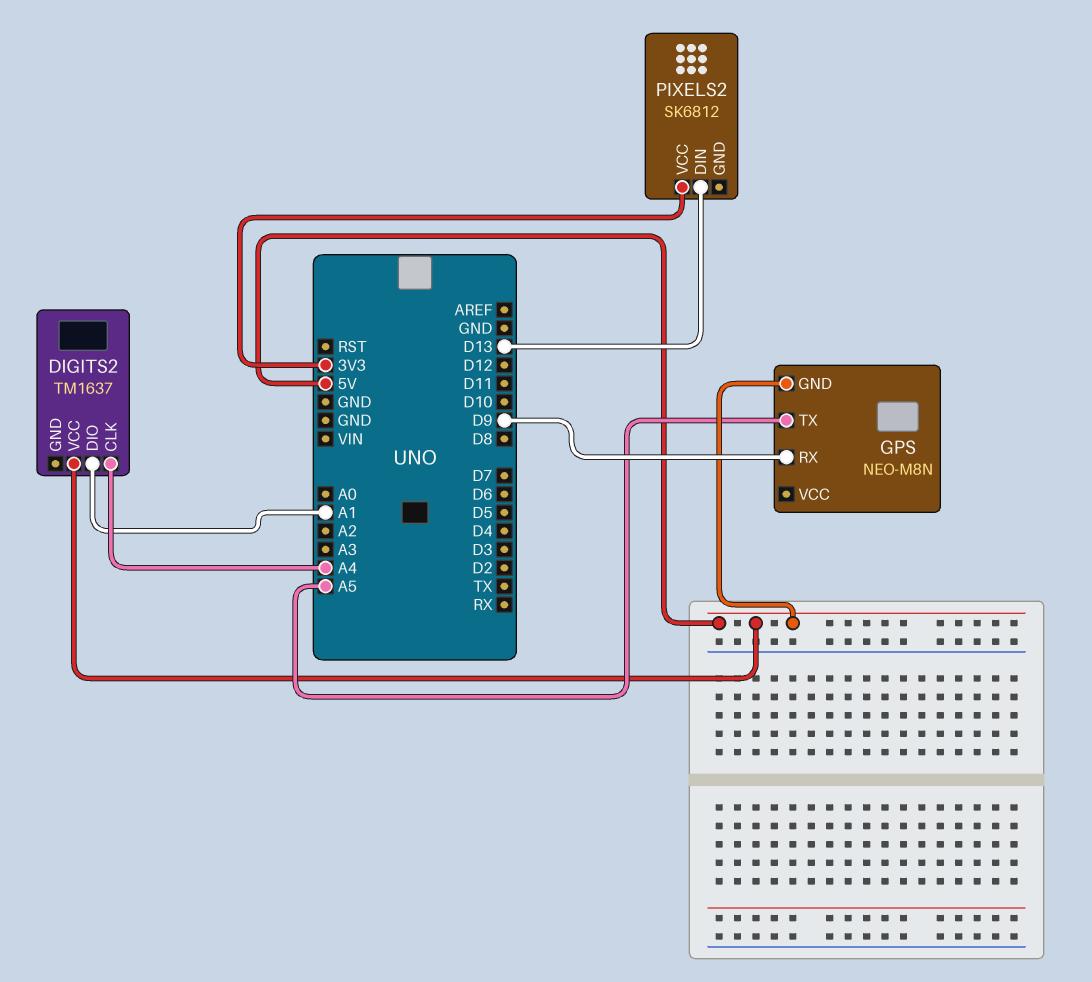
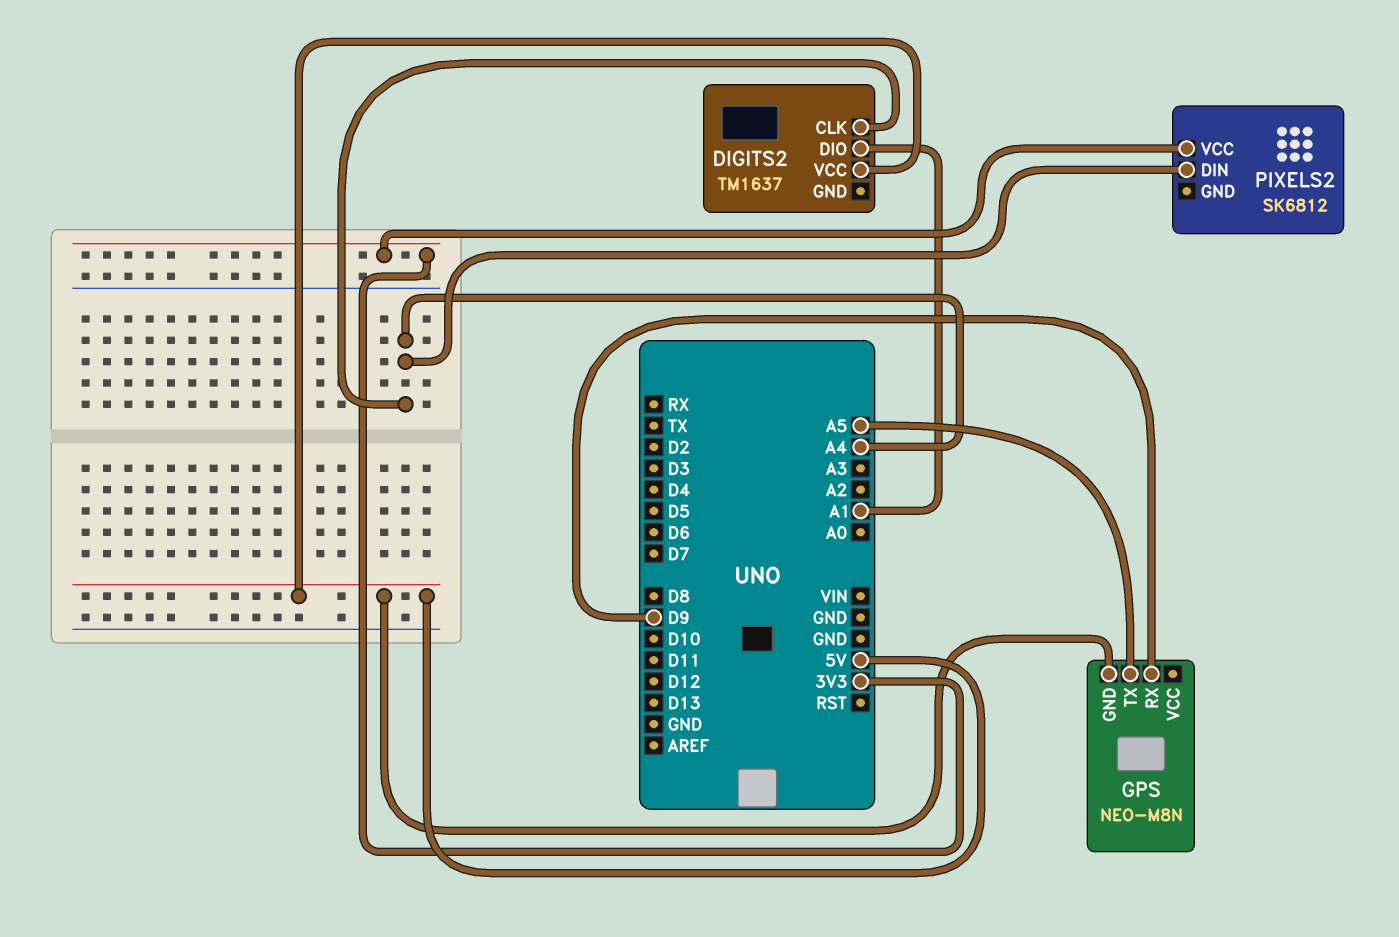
PIXELS2 pin DIN: D13 -> A4

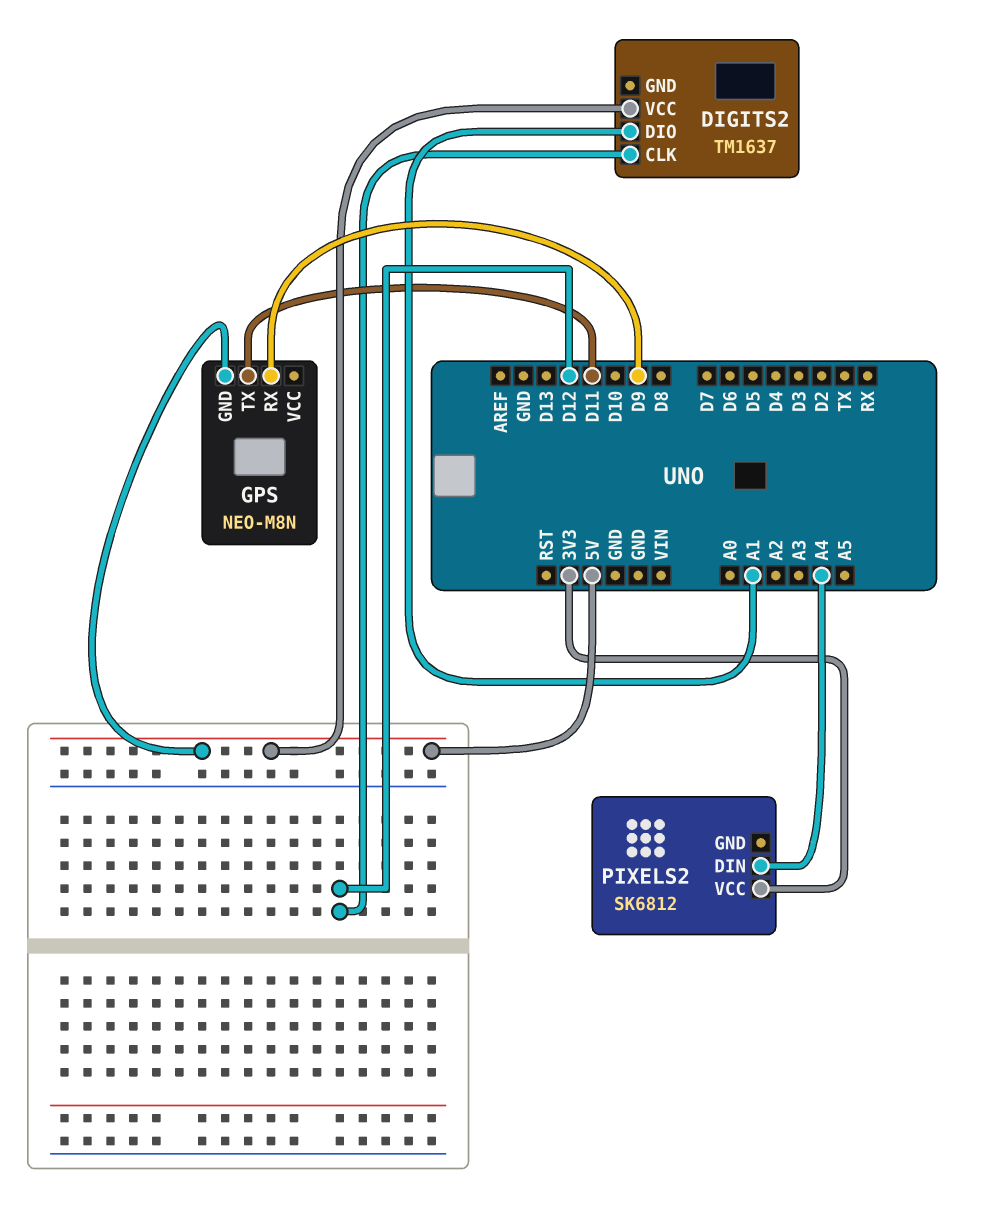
DIGITS2 pin CLK: A4 -> D12
GPS pin TX: A5 -> D11

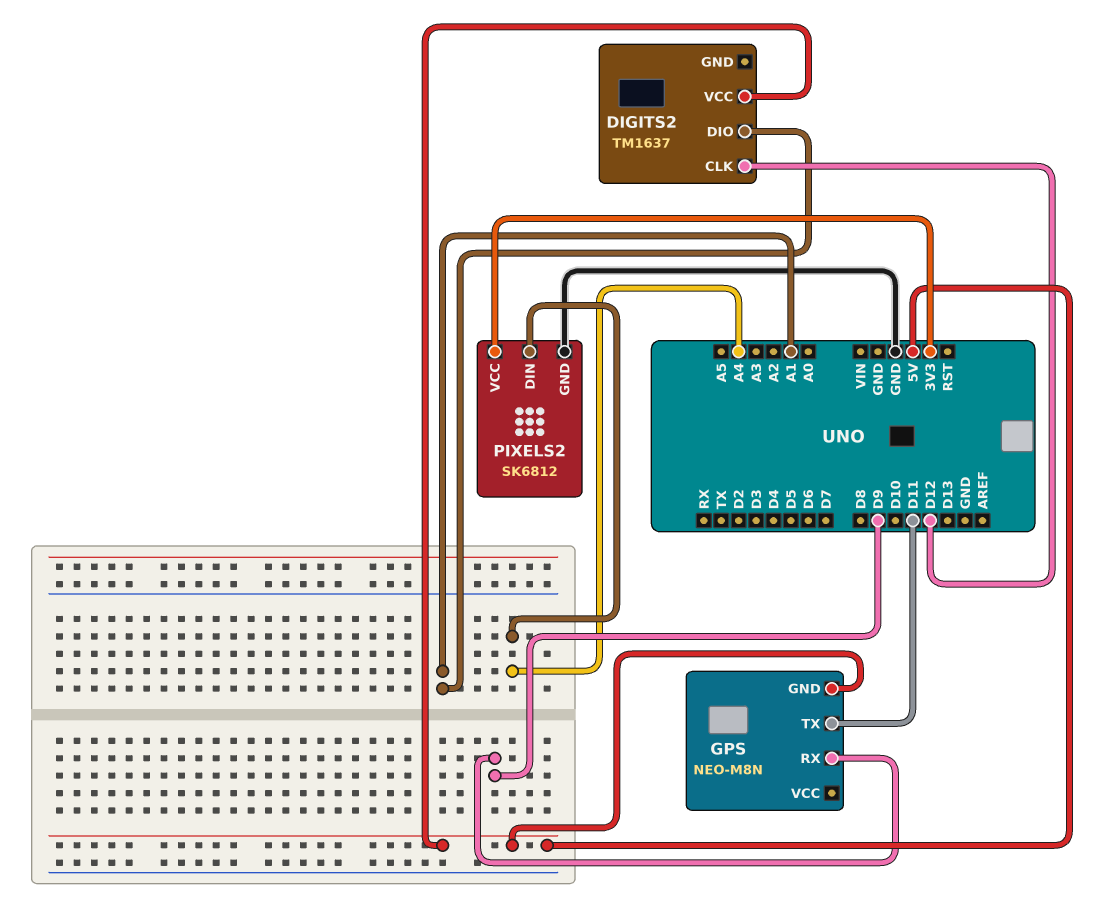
PIXELS2 pin GND: none -> GND

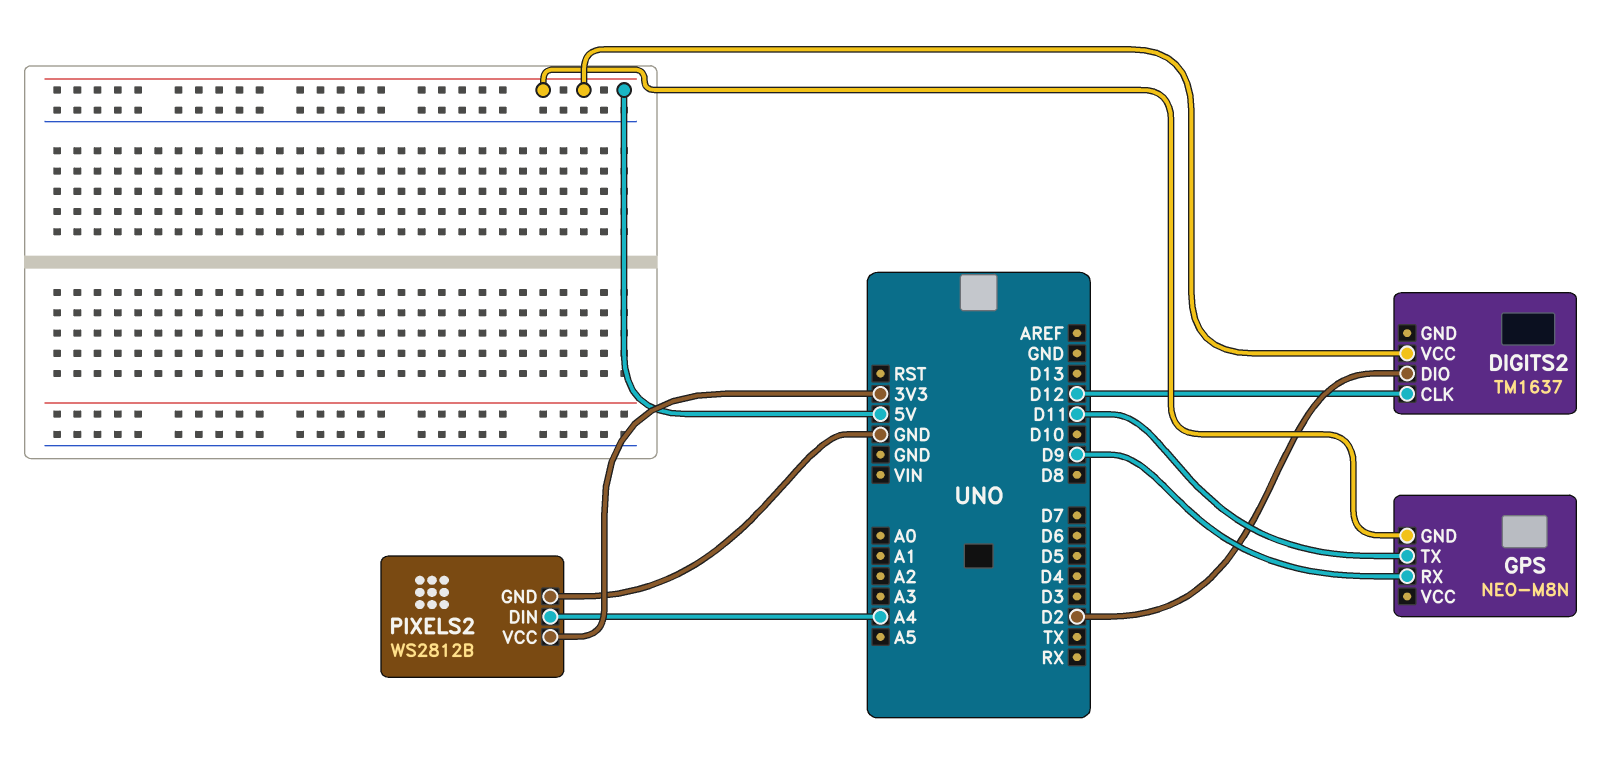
DIGITS2 pin DIO: A1 -> D2
PIXELS2: SK6812 -> WS2812B

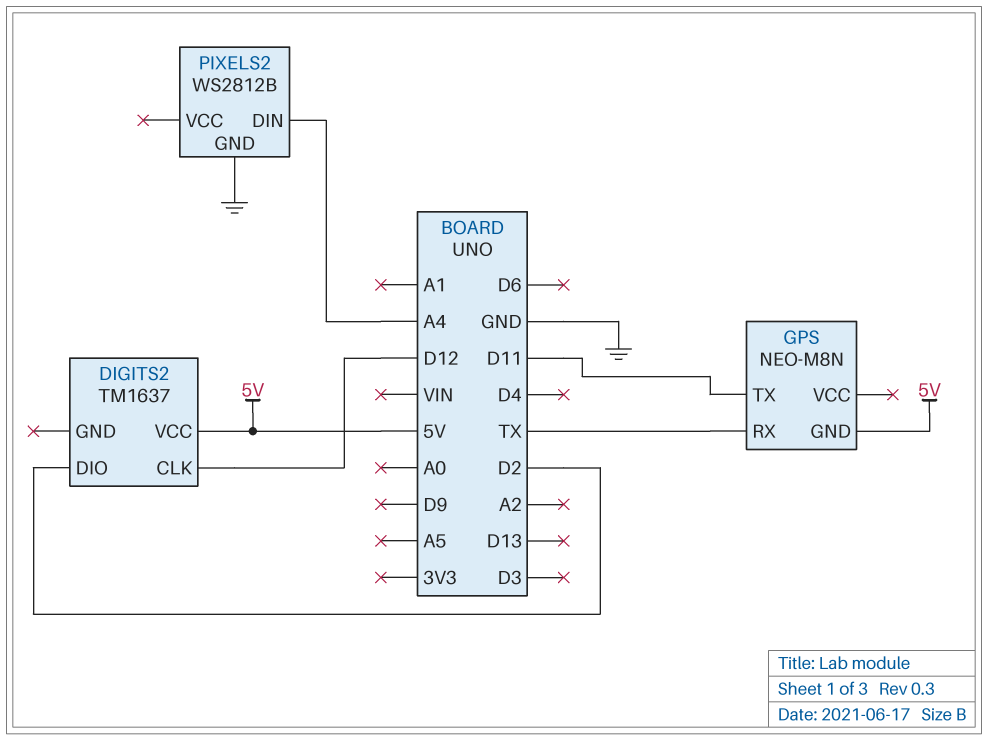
GPS pin RX: D9 -> TX
PIXELS2 pin VCC: 3V3 -> none

